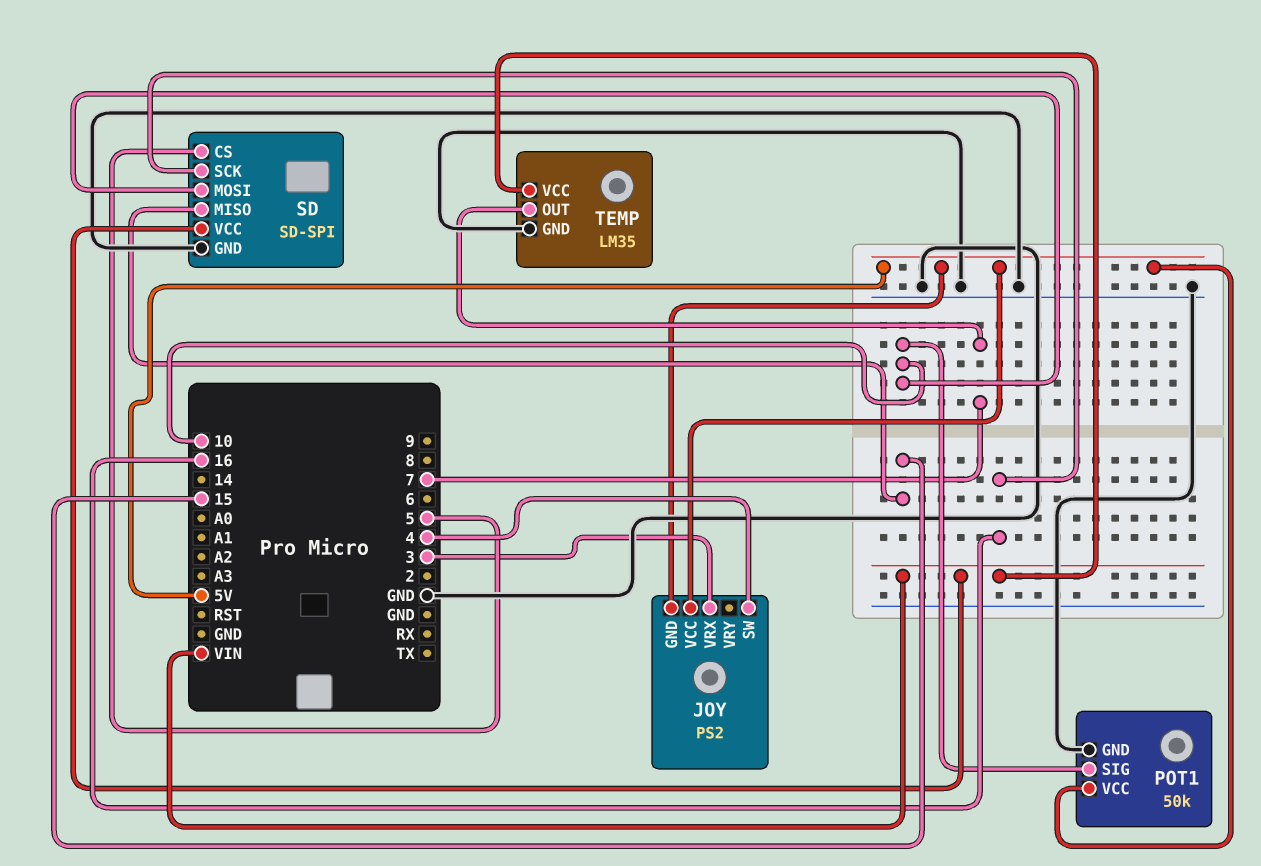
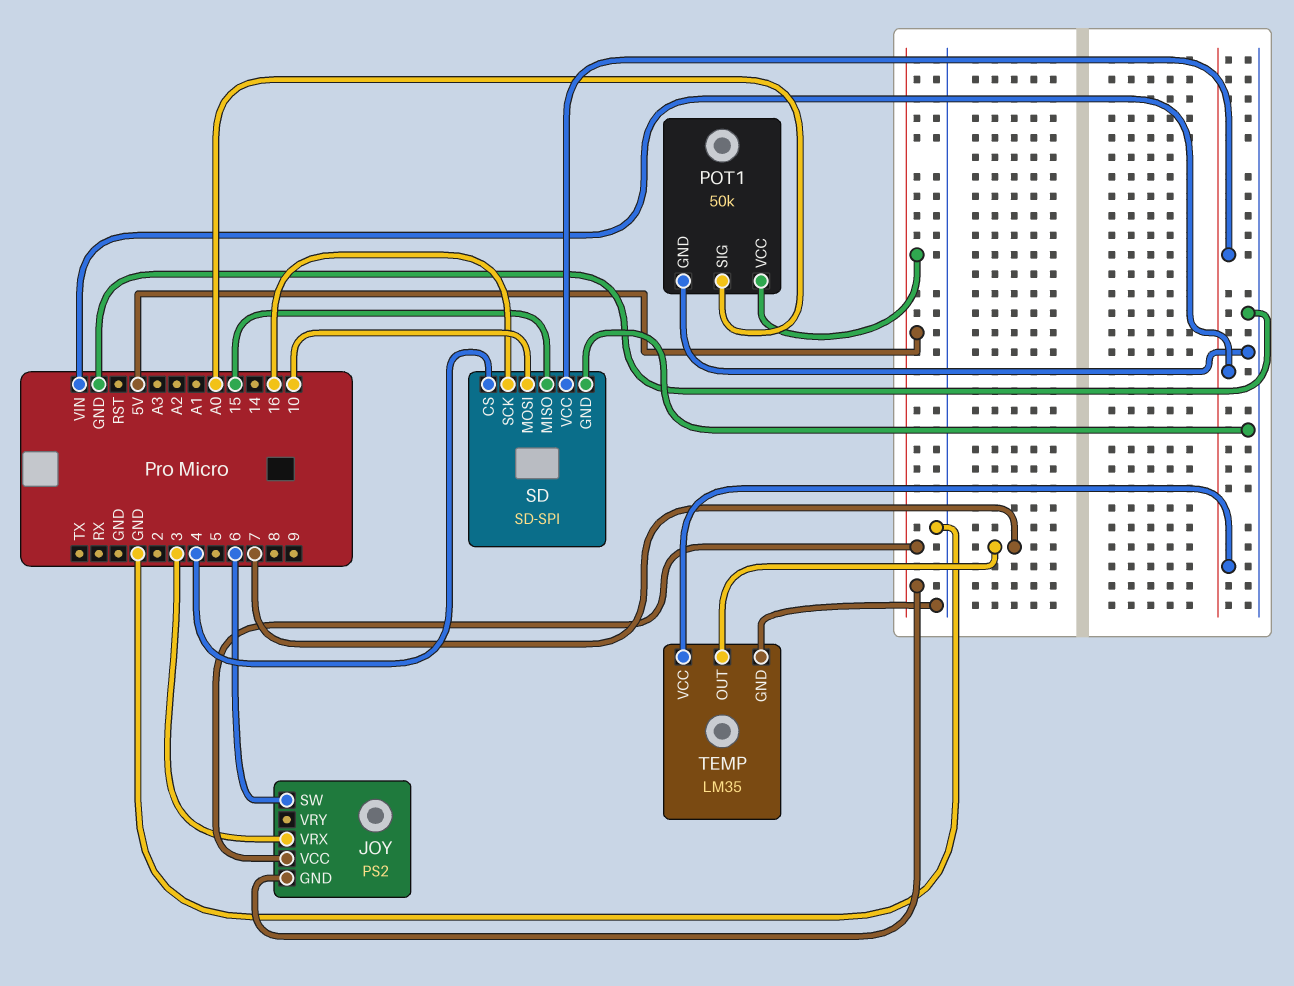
JOY pin SW: 4 -> 6
POT1 pin SIG: 10 -> A0
SD pin CS: 5 -> 4

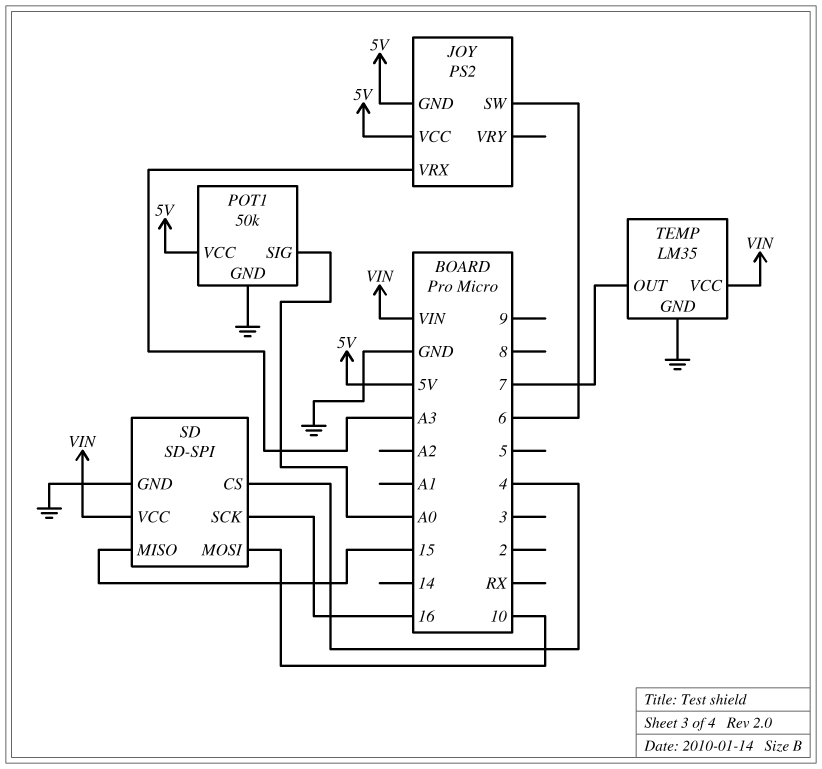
JOY pin VRX: 3 -> A3

